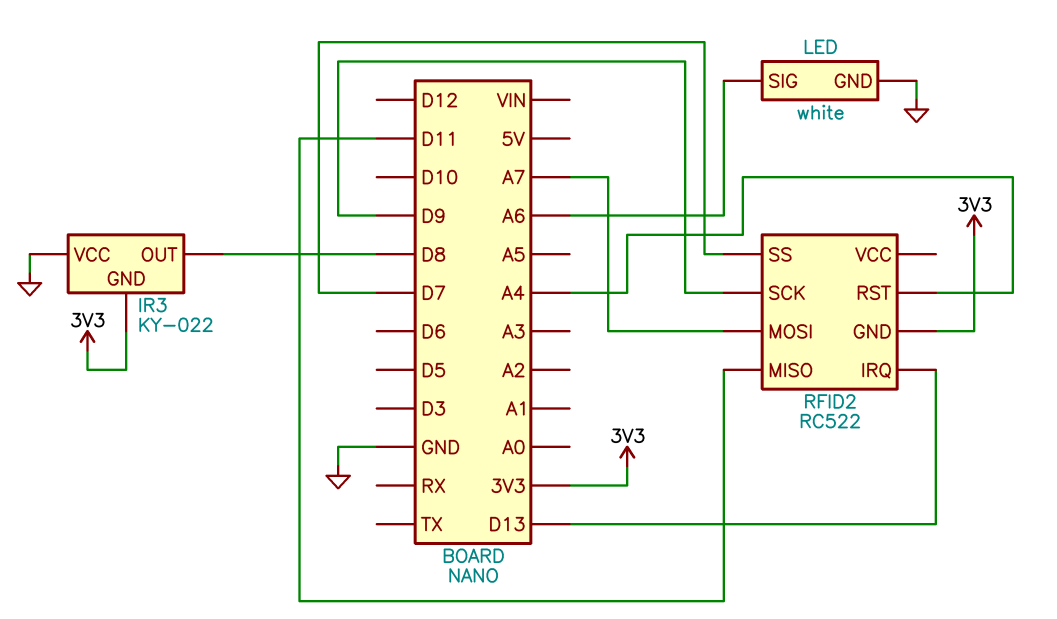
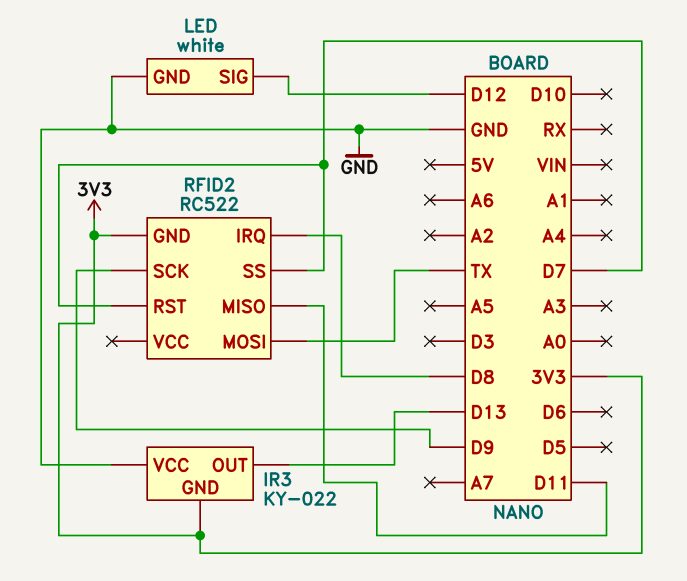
IR3 pin OUT: D8 -> D13
LED pin SIG: A6 -> D12
RFID2 pin IRQ: D13 -> D8
RFID2 pin MOSI: A7 -> TX
RFID2 pin RST: A4 -> D7

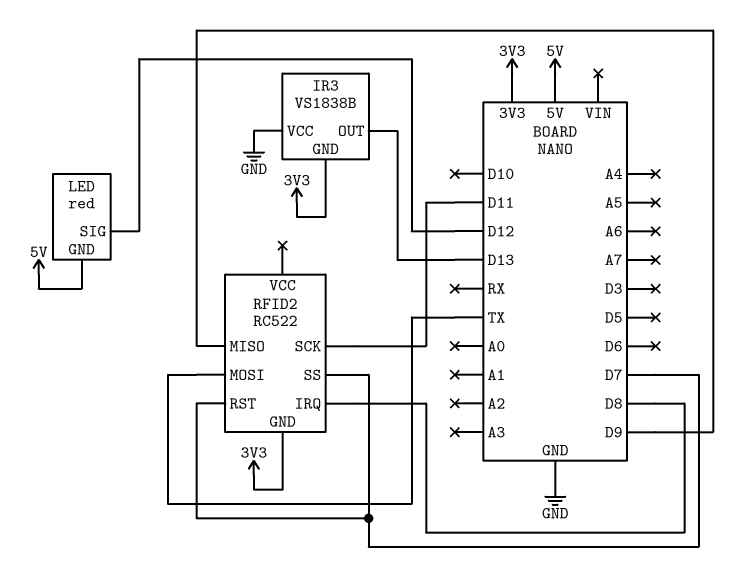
IR3: KY-022 -> VS1838B
LED: white -> red
LED pin GND: GND -> 5V
RFID2 pin MISO: D11 -> D9
RFID2 pin SCK: D9 -> D11

